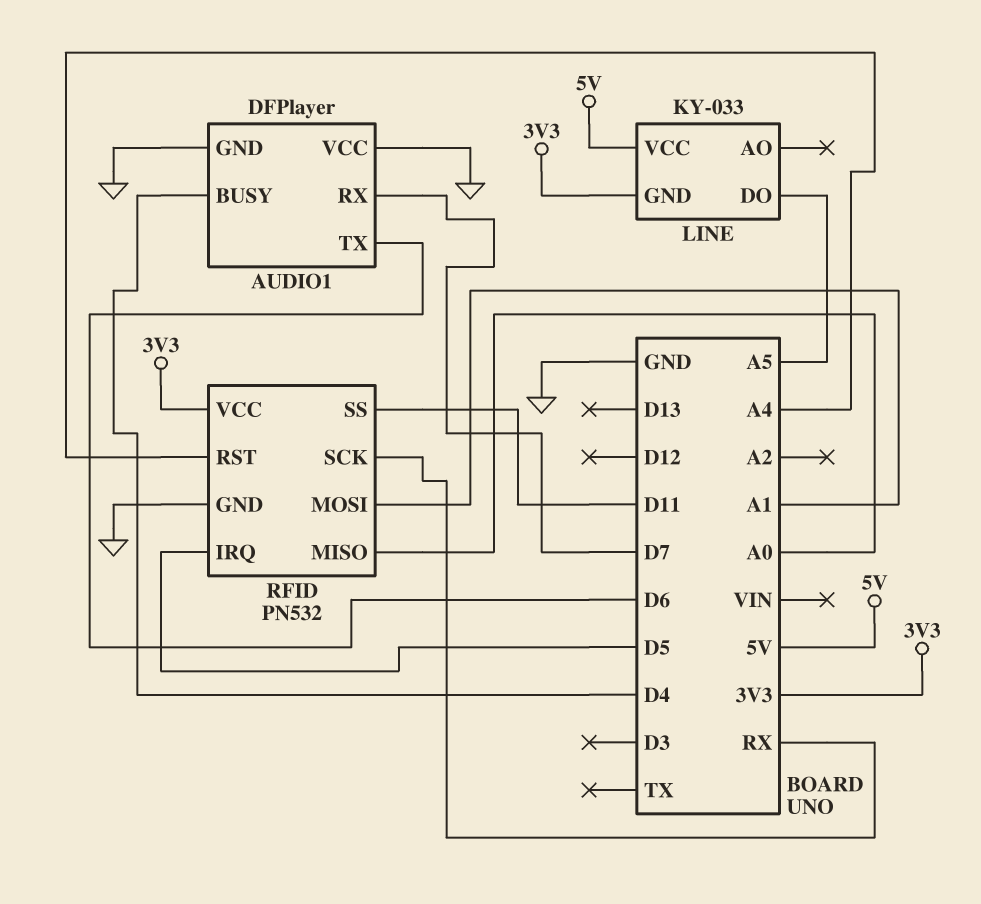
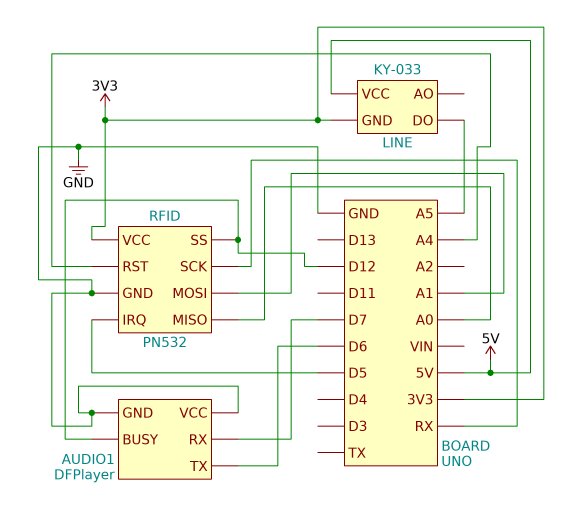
AUDIO1 pin BUSY: D4 -> D12
RFID pin SS: D11 -> D12

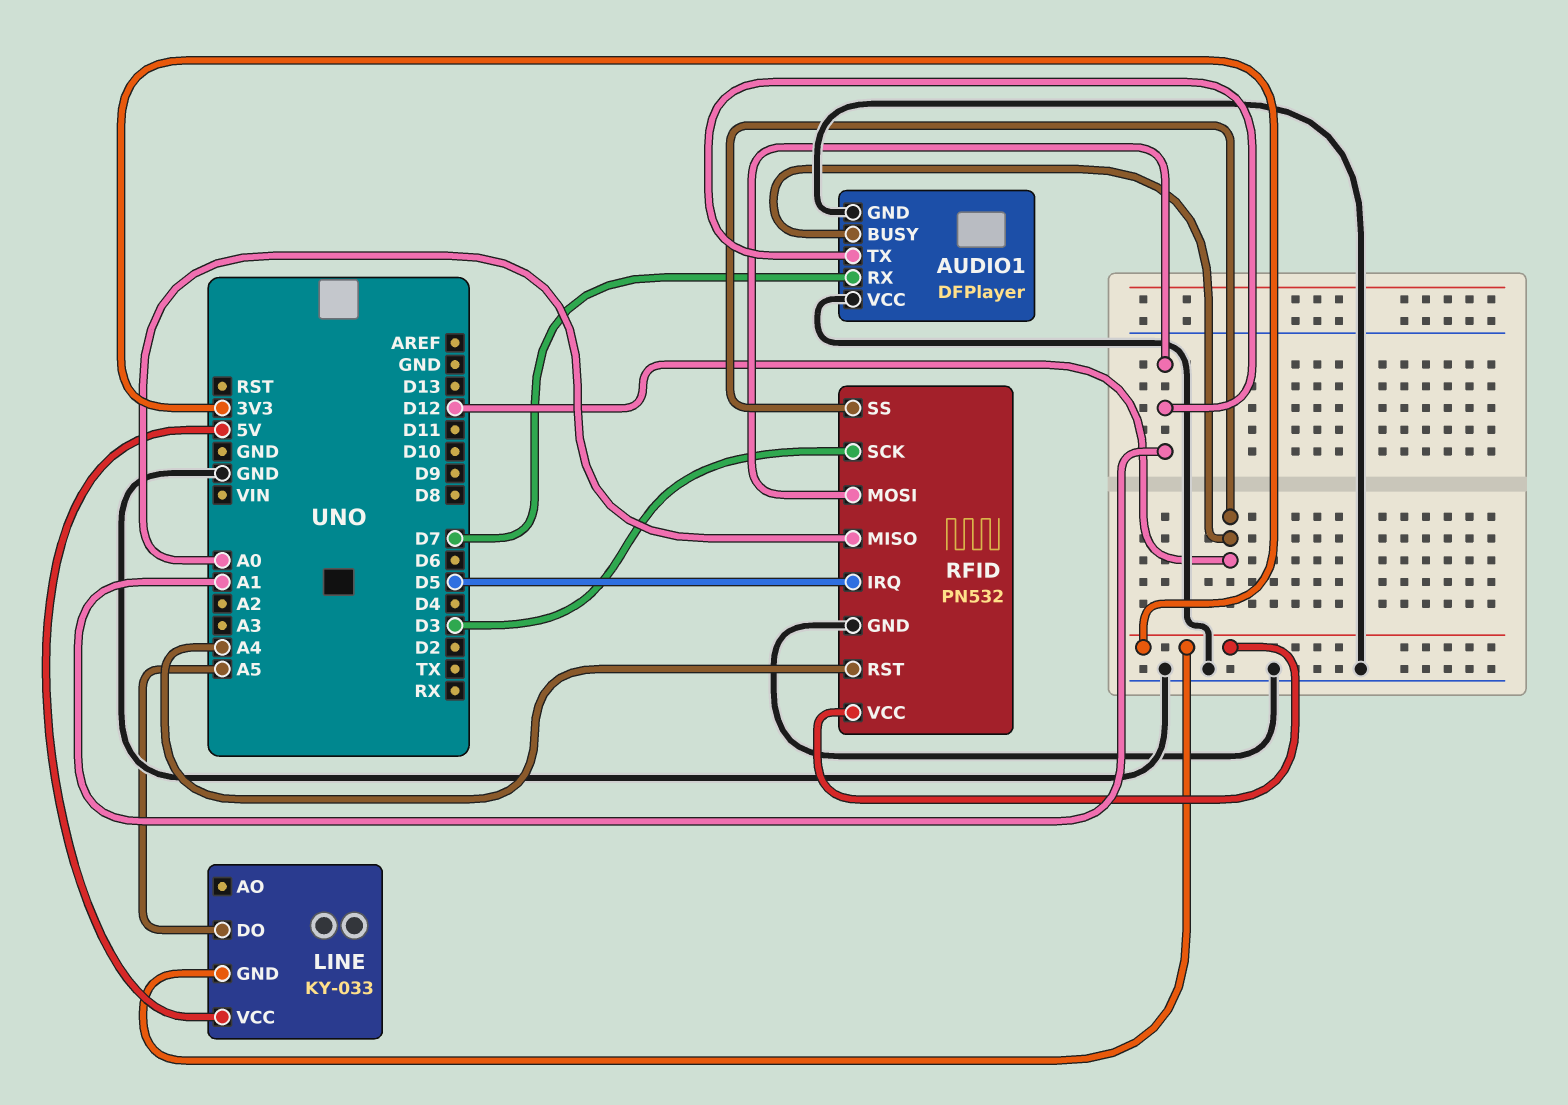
AUDIO1 pin TX: D6 -> A1
RFID pin SCK: RX -> D3

